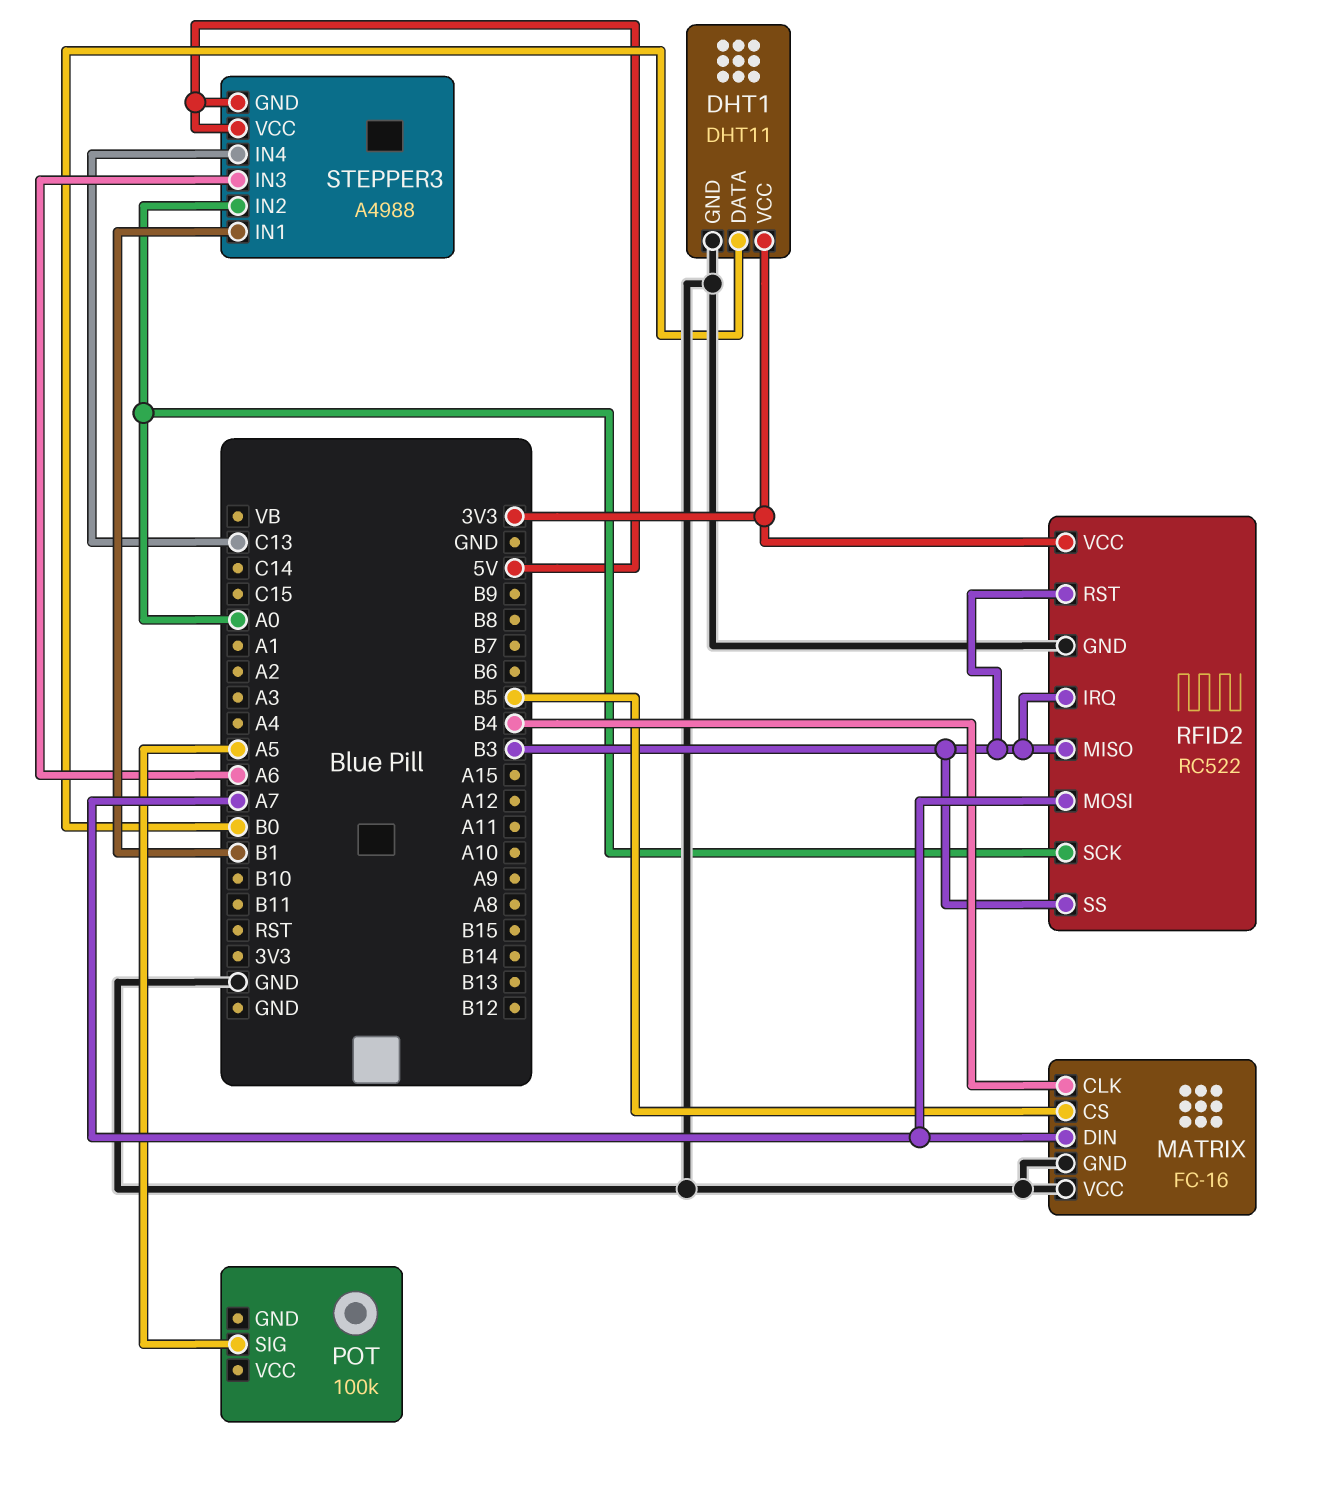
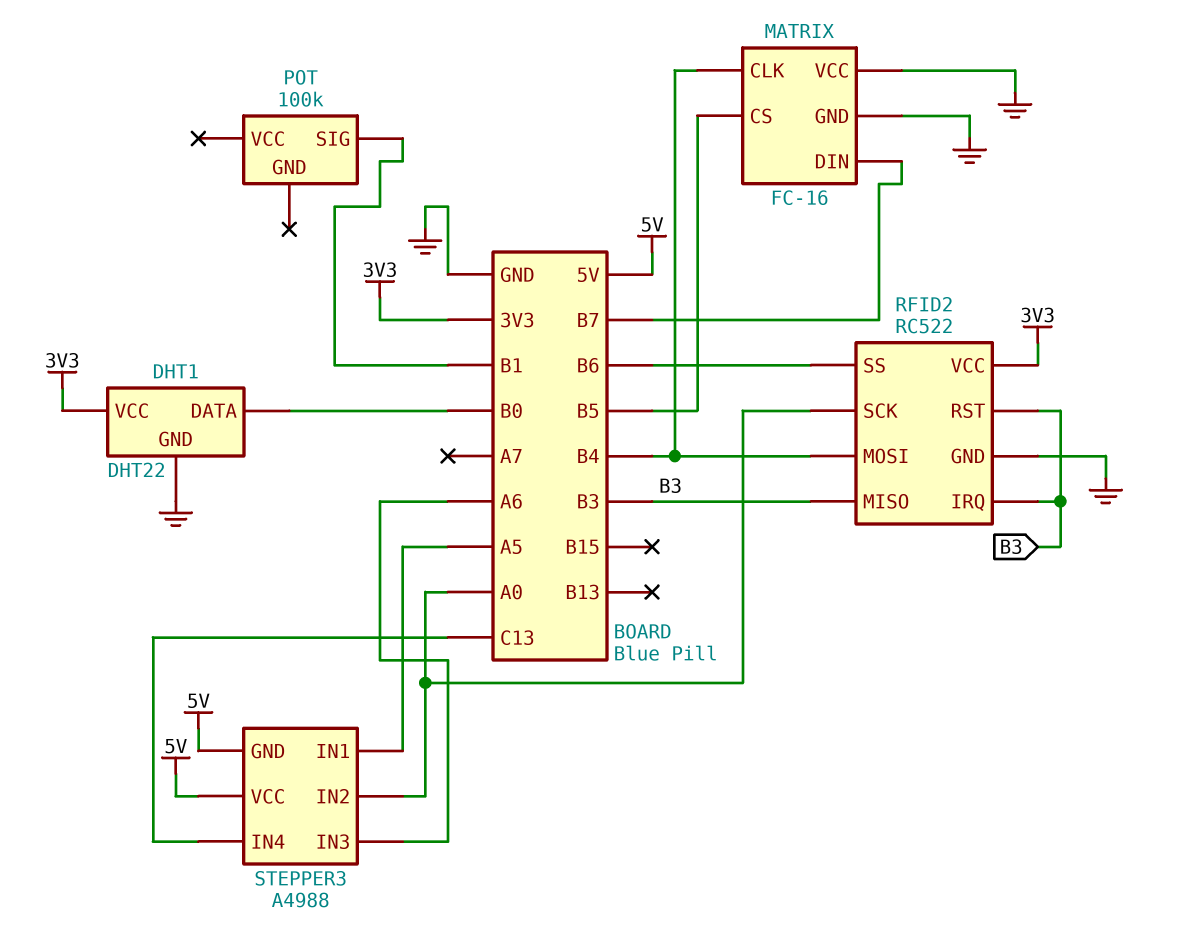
DHT1: DHT11 -> DHT22
MATRIX pin DIN: A7 -> B7
POT pin SIG: A5 -> B1
RFID2 pin MOSI: A7 -> B4
RFID2 pin SS: B3 -> B6
STEPPER3 pin IN1: B1 -> A5

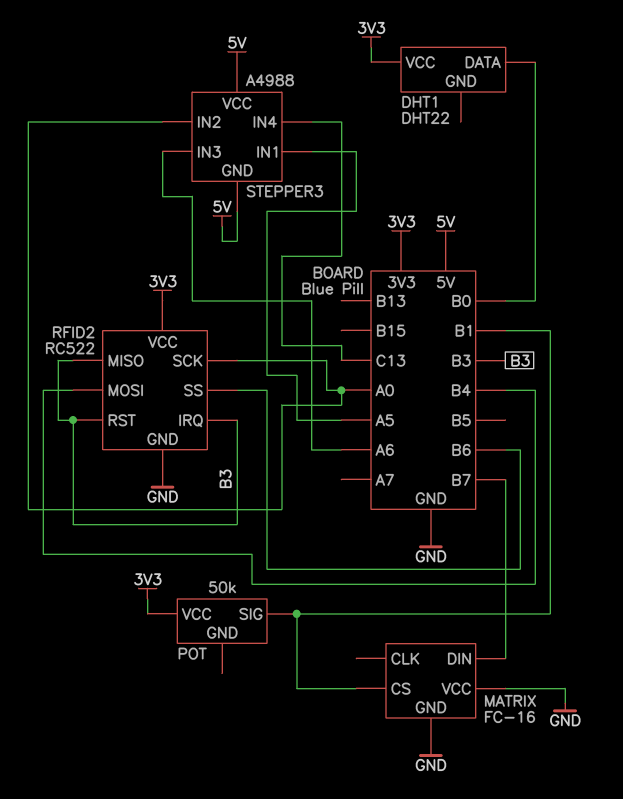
DHT1 pin GND: GND -> none
MATRIX pin CLK: B4 -> none
MATRIX pin CS: B5 -> B1
POT: 100k -> 50k
POT pin VCC: none -> 3V3

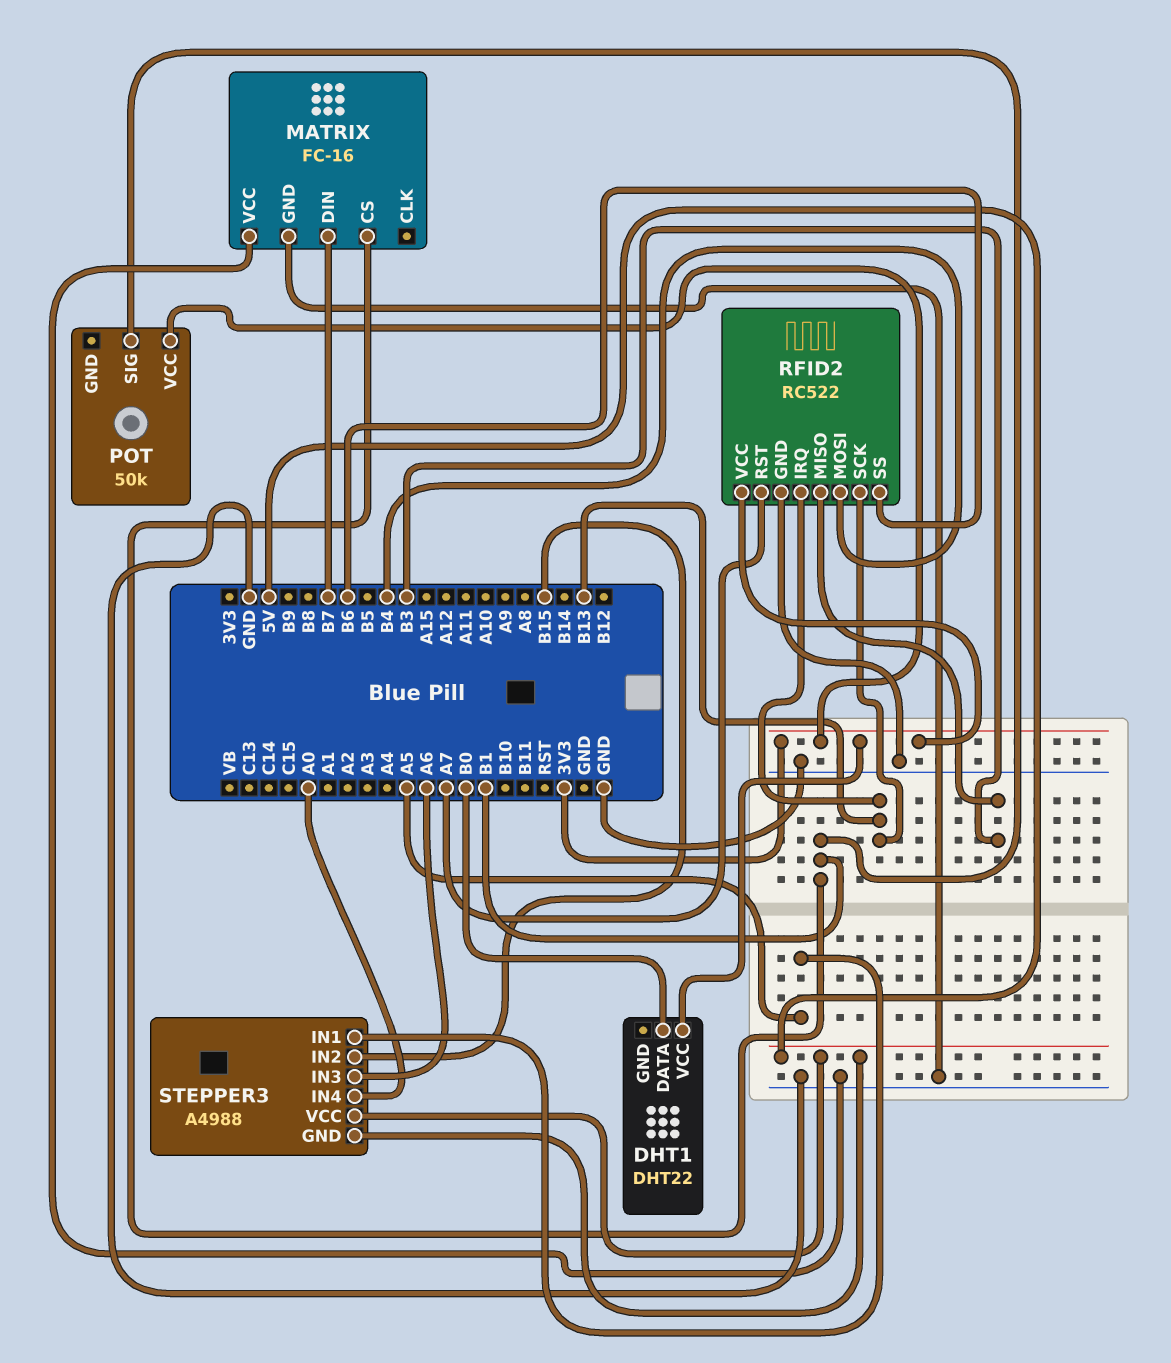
RFID2 pin IRQ: B3 -> B13
RFID2 pin RST: B3 -> A7
RFID2 pin SCK: A0 -> B13
STEPPER3 pin IN2: A0 -> B15
STEPPER3 pin IN4: C13 -> A0

